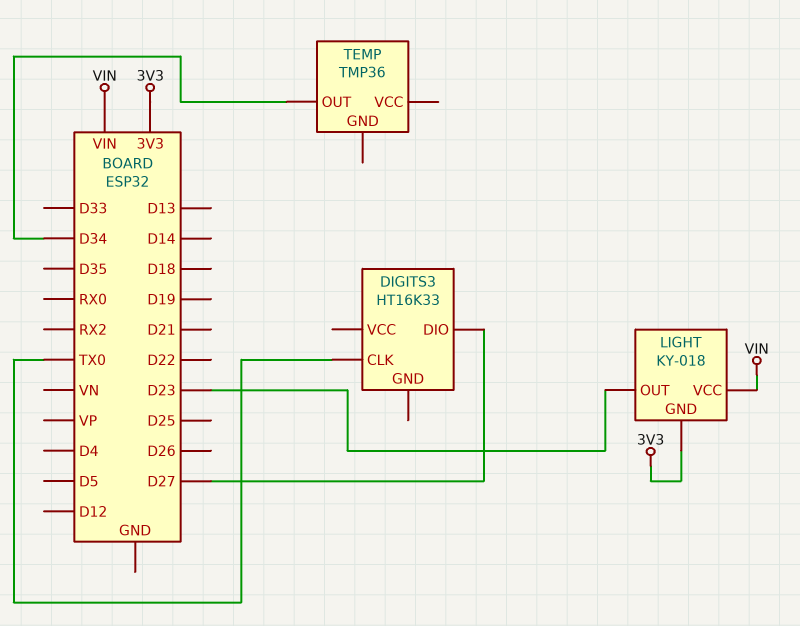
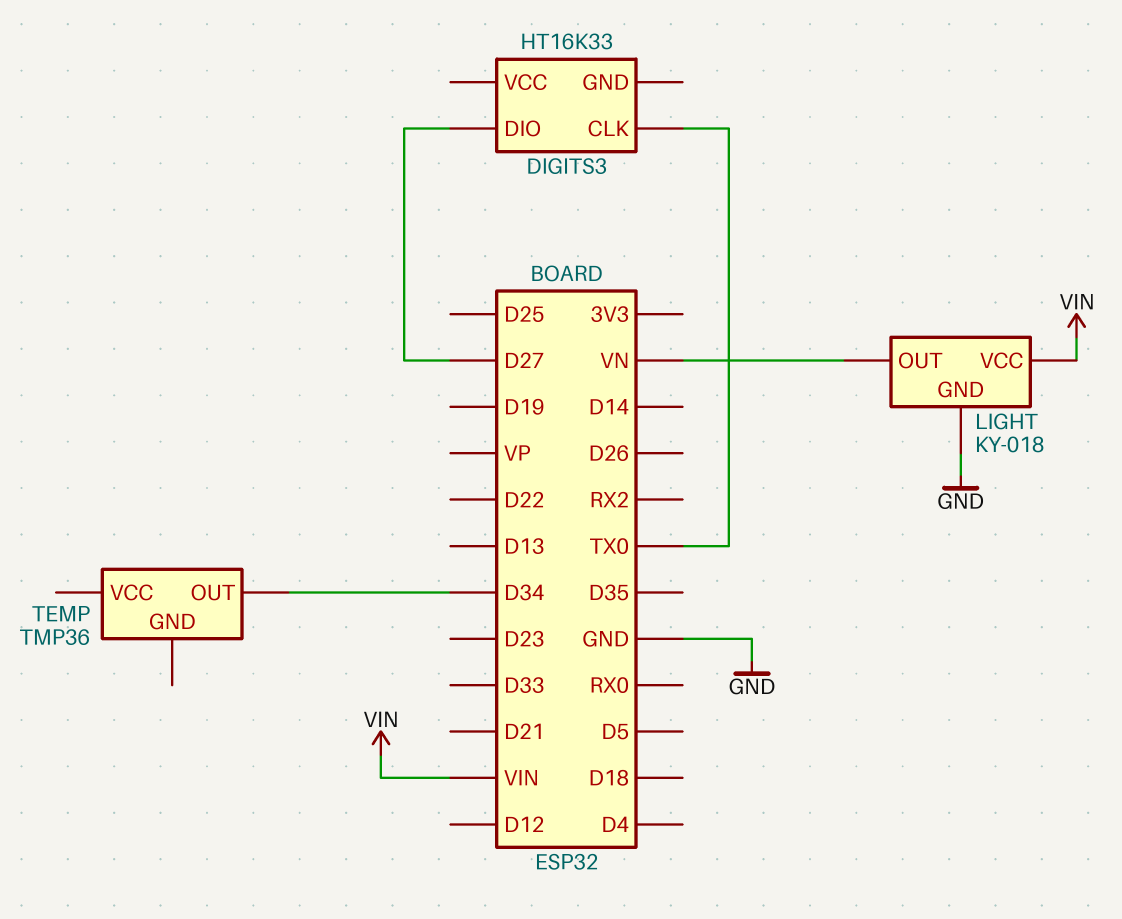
LIGHT pin GND: 3V3 -> GND
LIGHT pin OUT: D23 -> VN

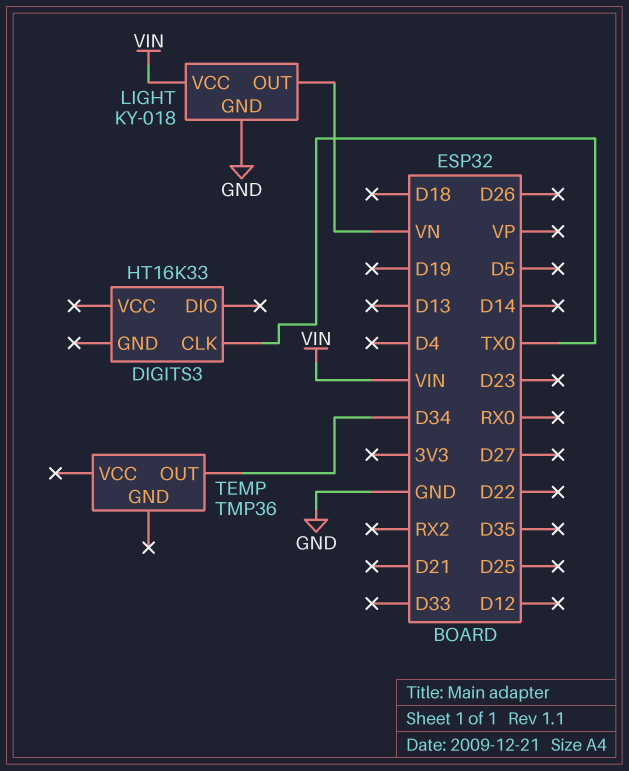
DIGITS3 pin DIO: D27 -> none

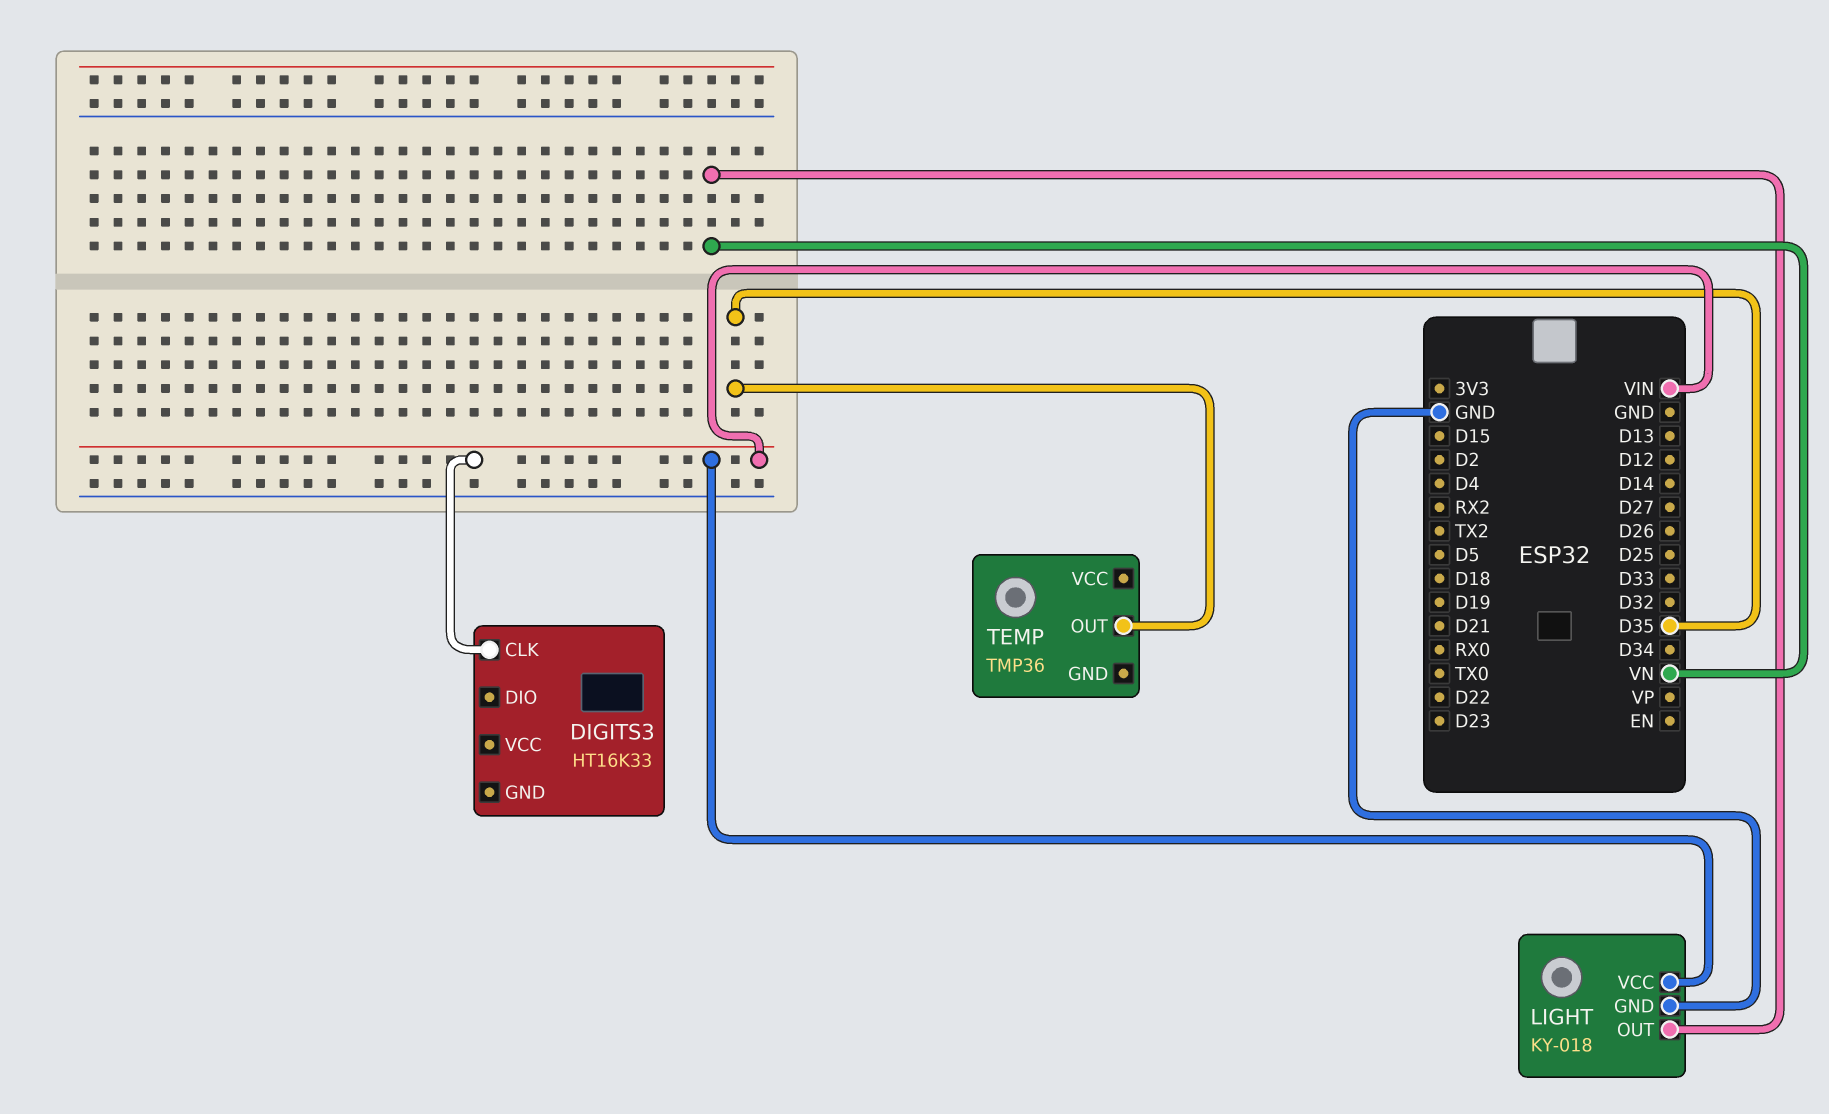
DIGITS3 pin CLK: TX0 -> VIN
TEMP pin OUT: D34 -> D35

